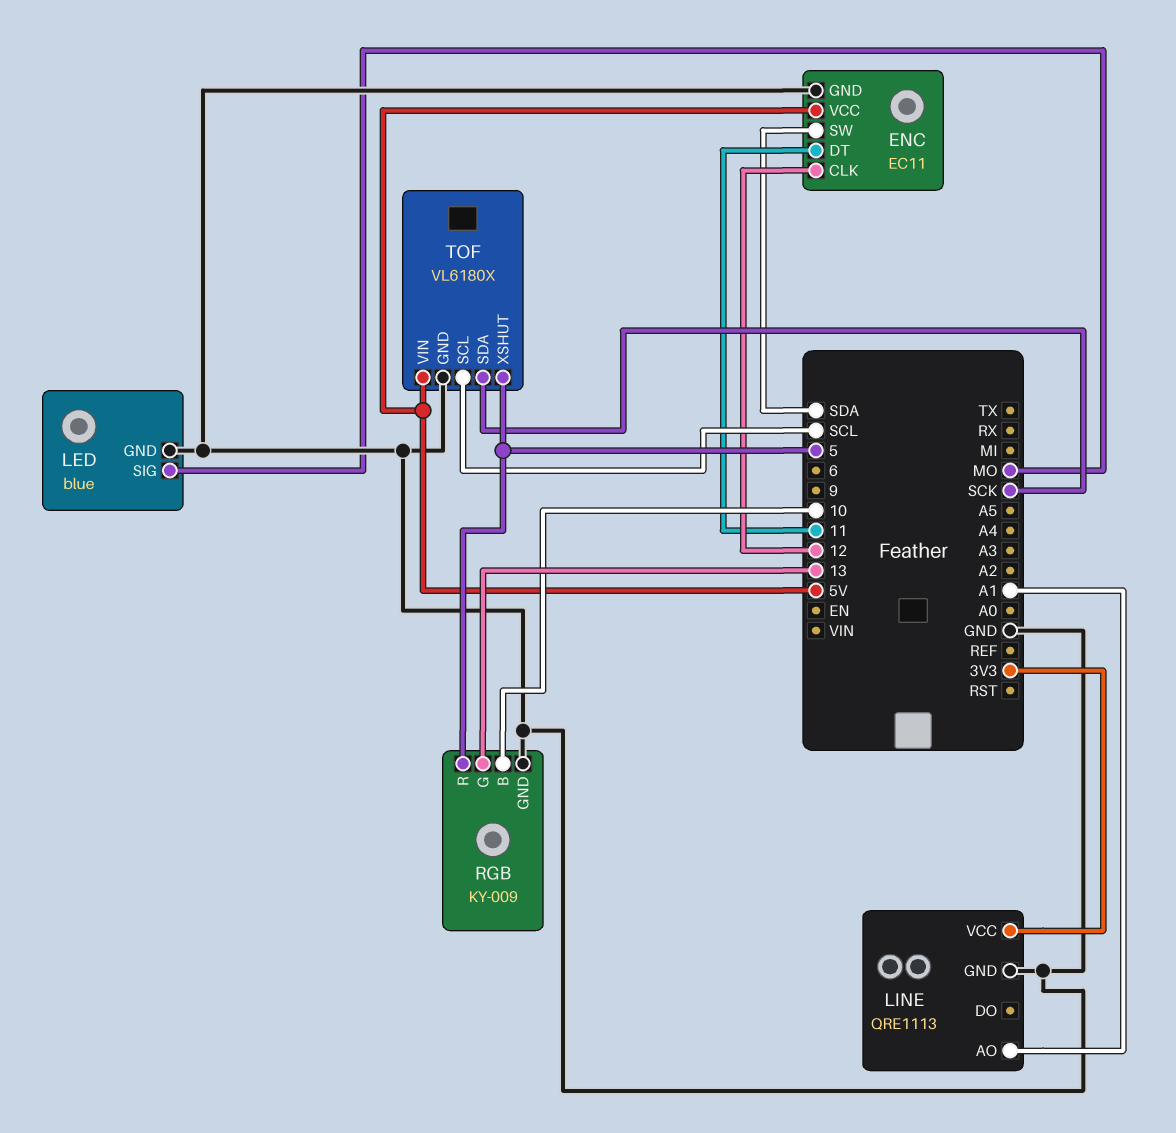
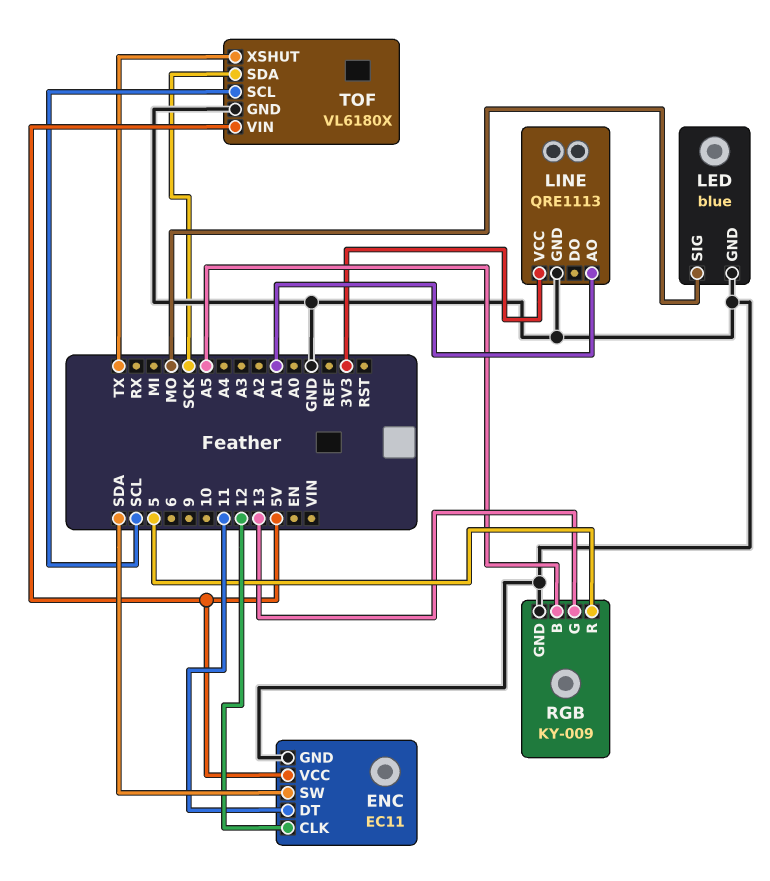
RGB pin B: 10 -> A5
TOF pin XSHUT: 5 -> TX

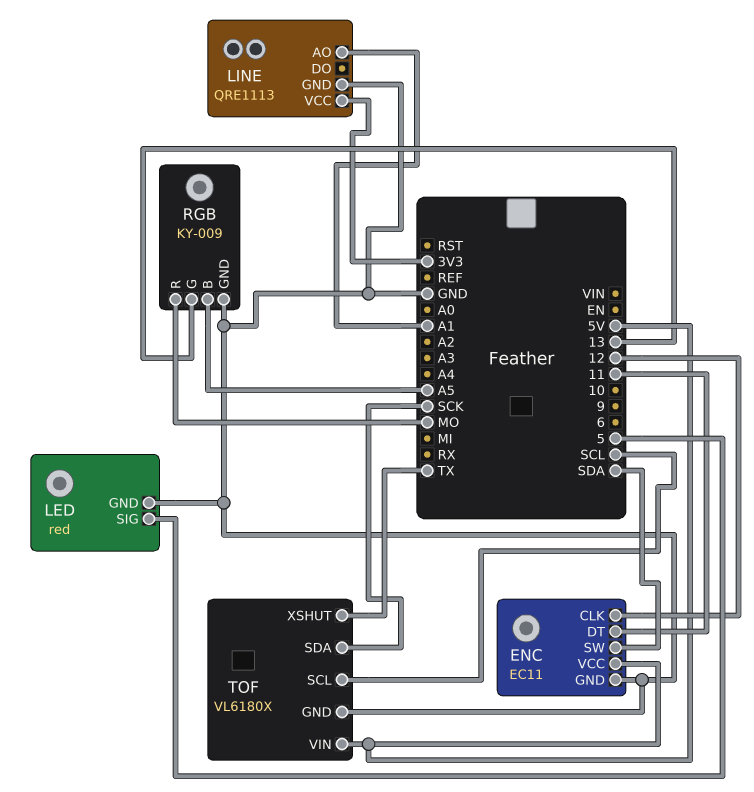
LED: blue -> red
LED pin SIG: MO -> 5
RGB pin R: 5 -> MO

